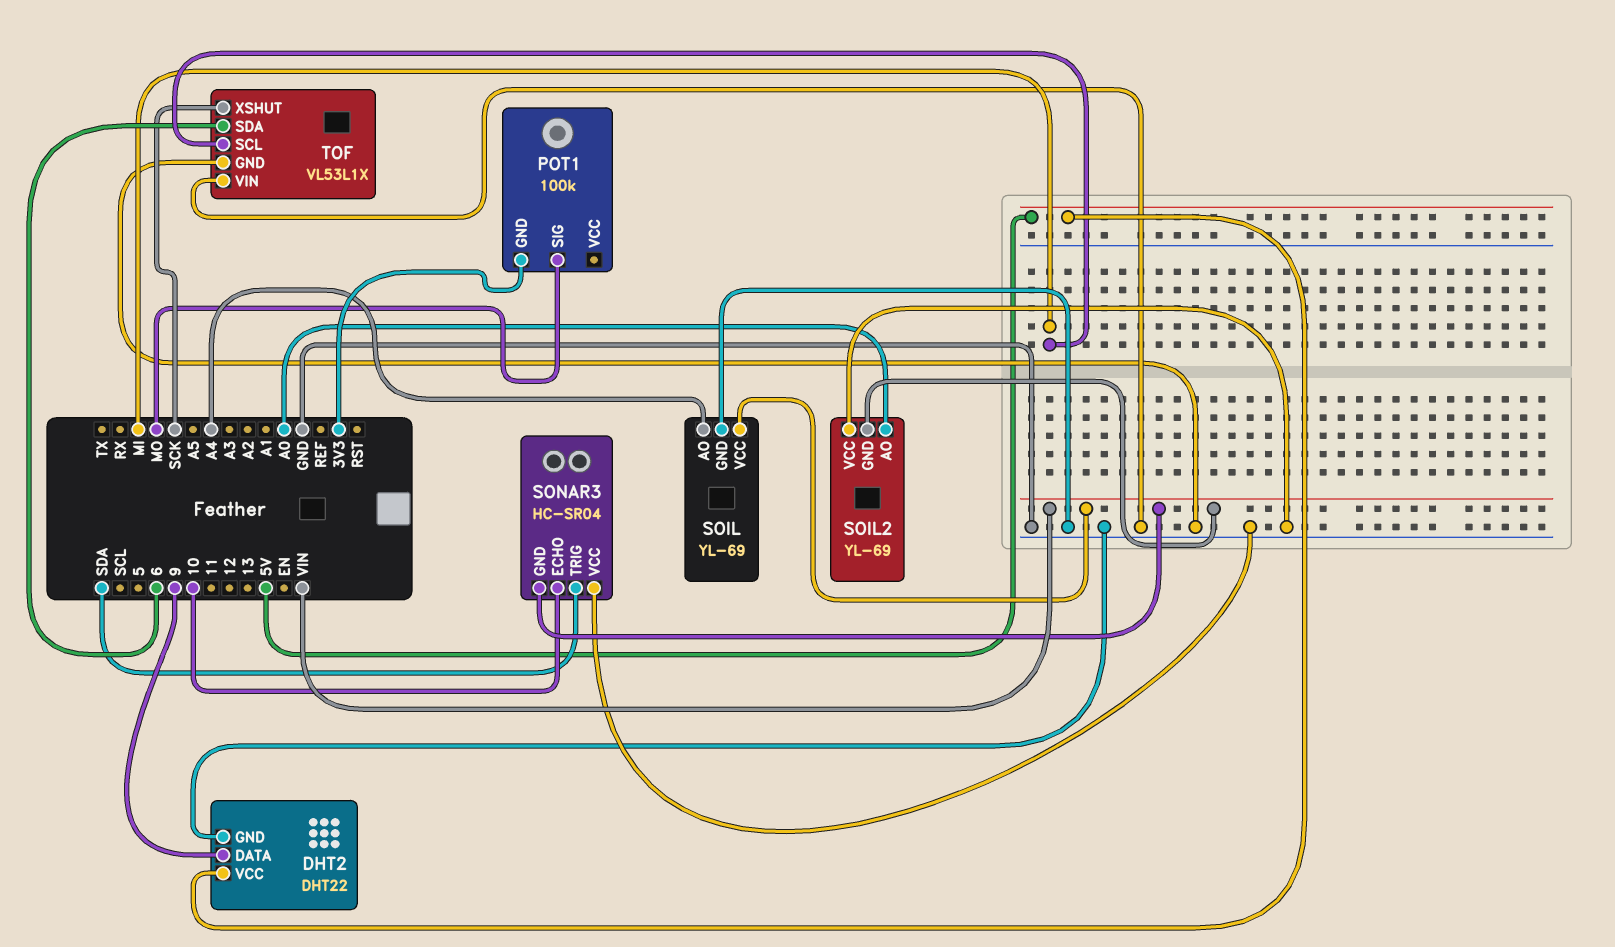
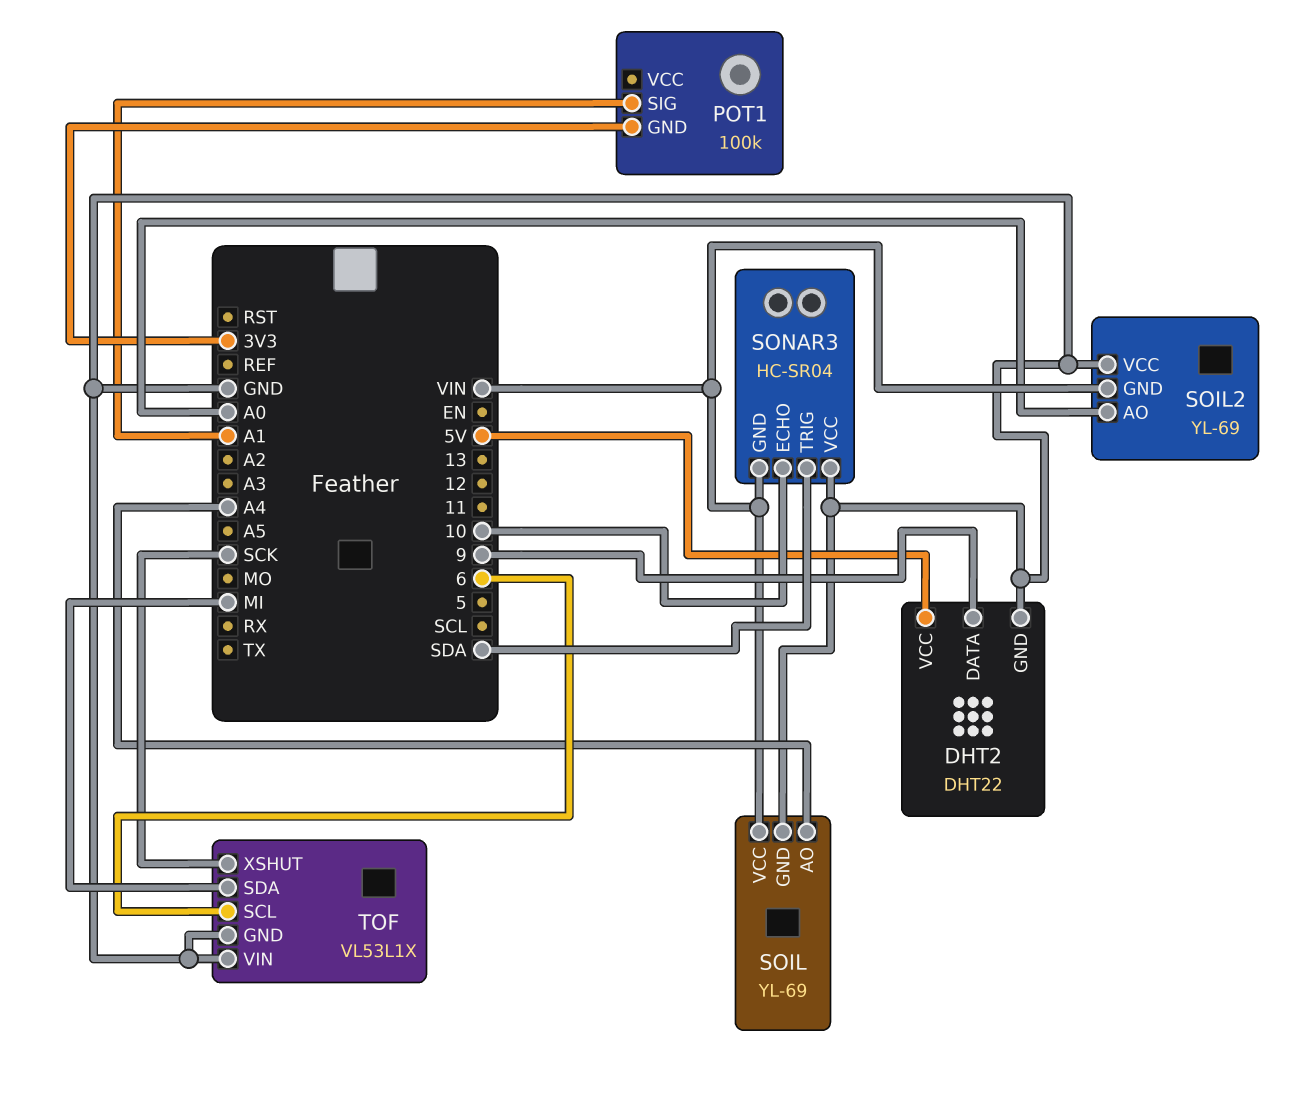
POT1 pin SIG: MO -> A1
TOF pin SCL: MI -> 6
TOF pin SDA: 6 -> MI

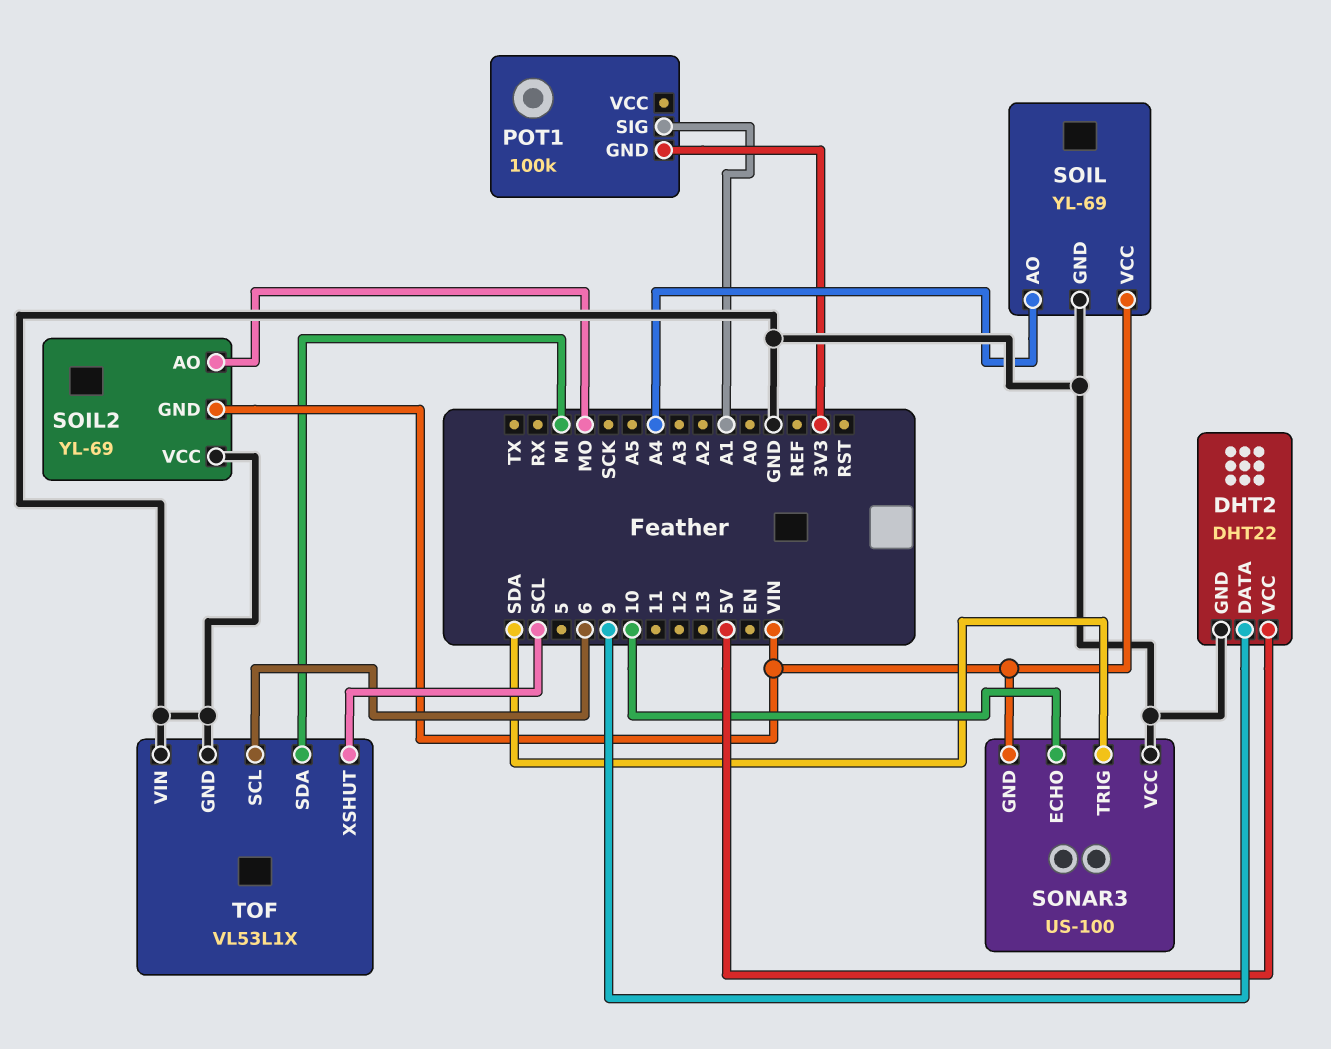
SOIL2 pin AO: A0 -> MO
SONAR3: HC-SR04 -> US-100
TOF pin XSHUT: SCK -> SCL

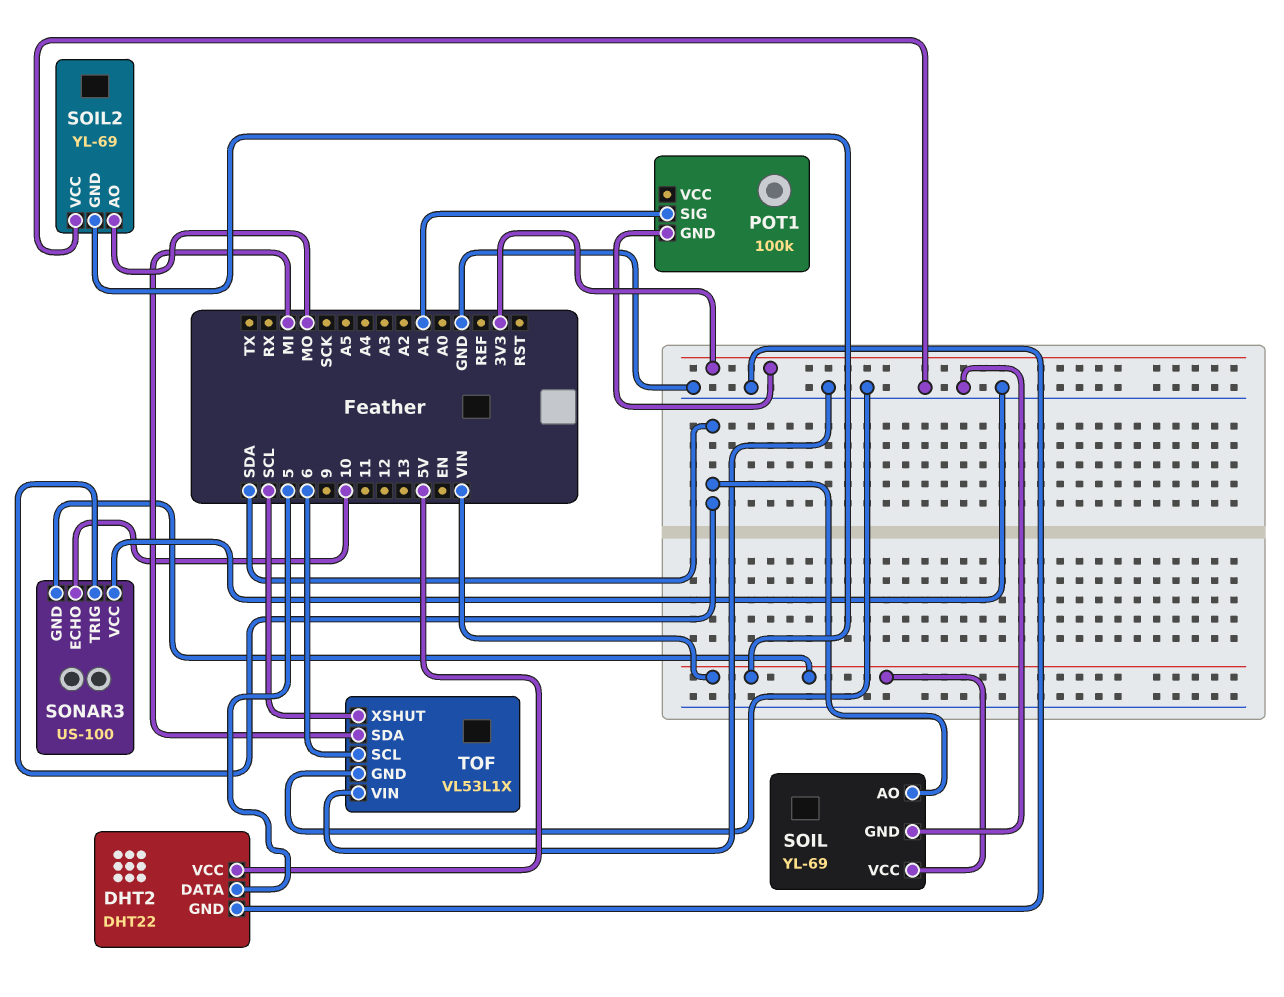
DHT2 pin DATA: 9 -> 5
SOIL pin AO: A4 -> SDA

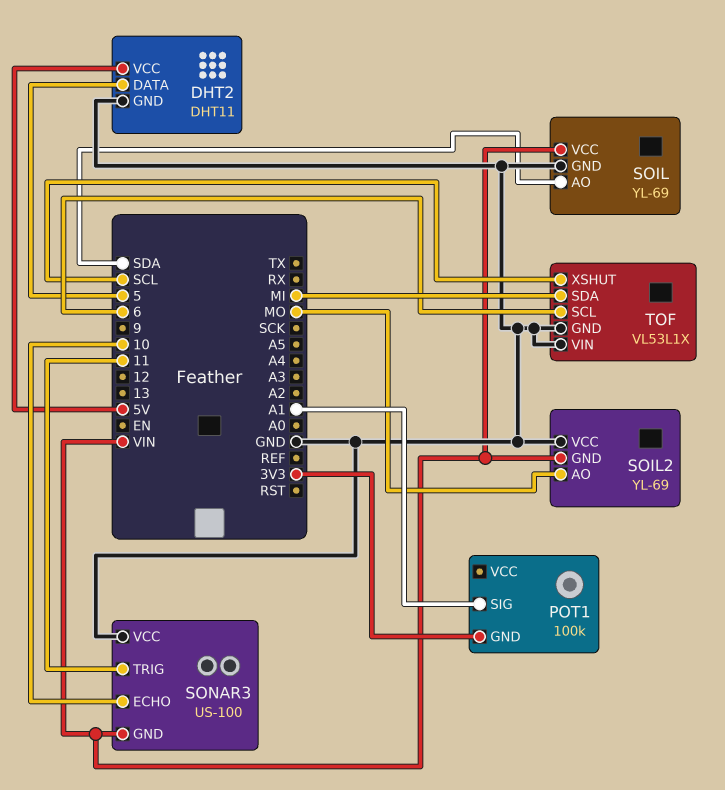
DHT2: DHT22 -> DHT11
SONAR3 pin TRIG: SDA -> 11

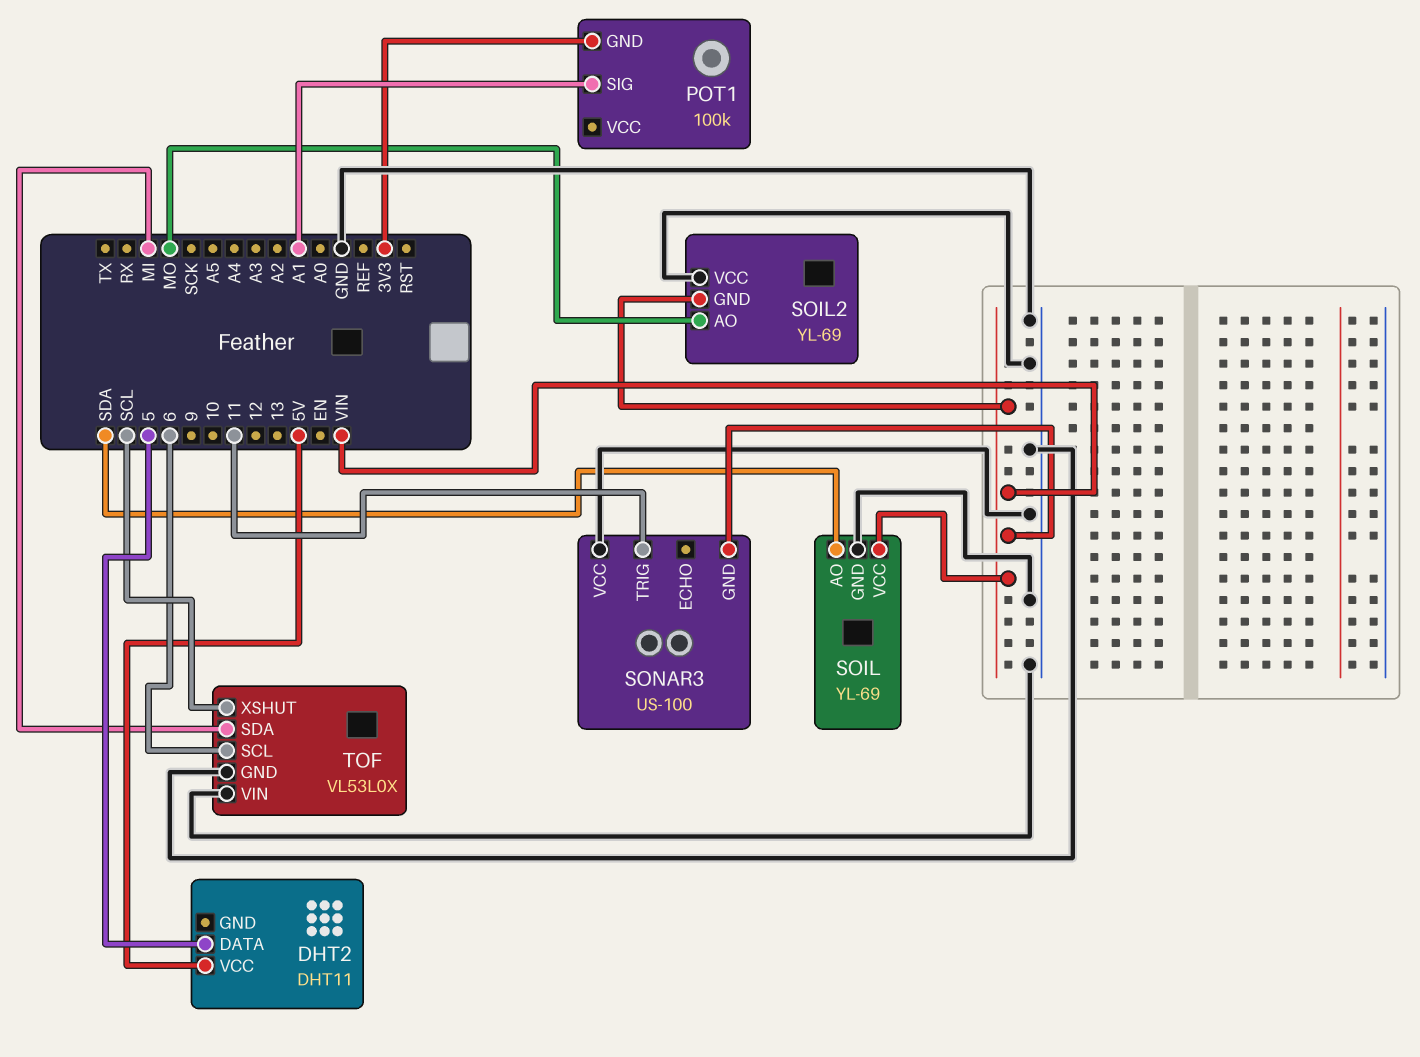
DHT2 pin GND: GND -> none
SONAR3 pin ECHO: 10 -> none
TOF: VL53L1X -> VL53L0X

